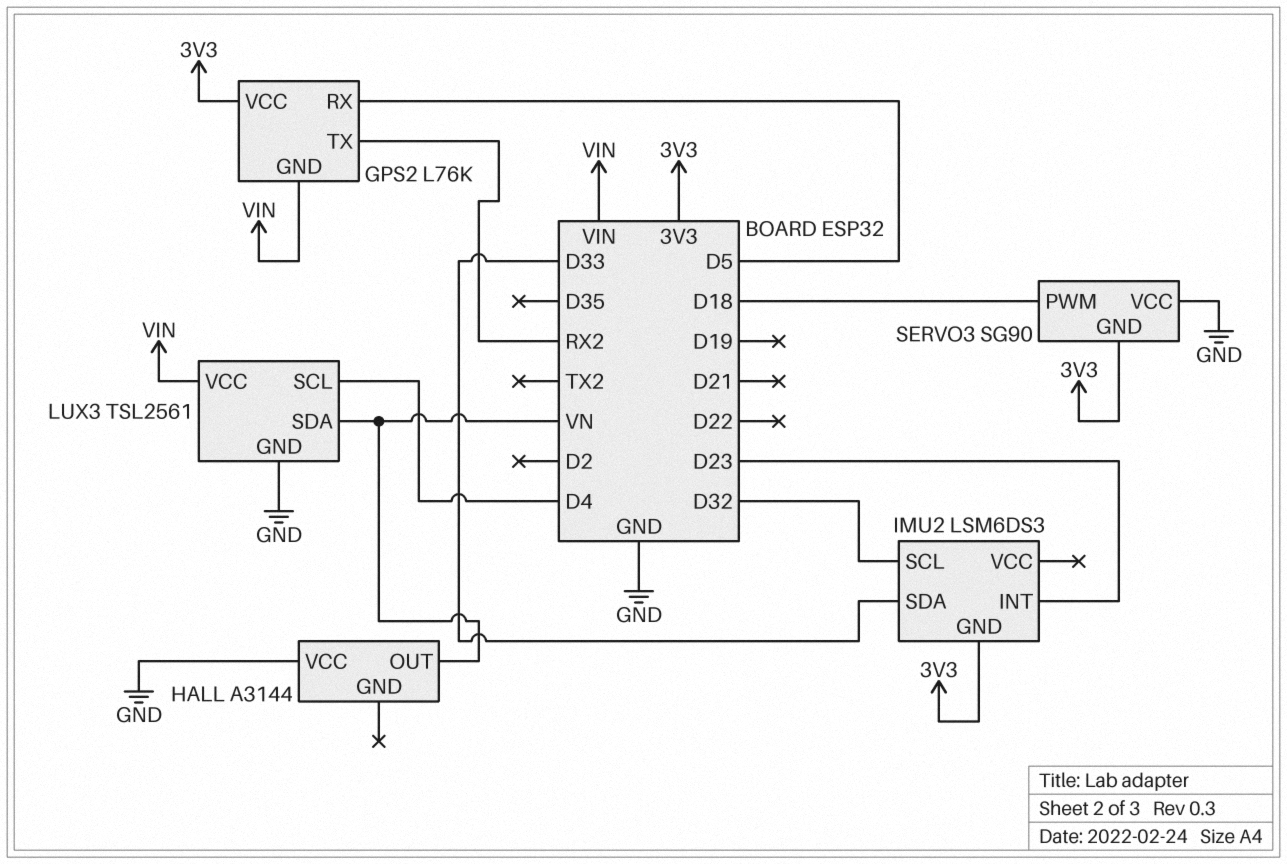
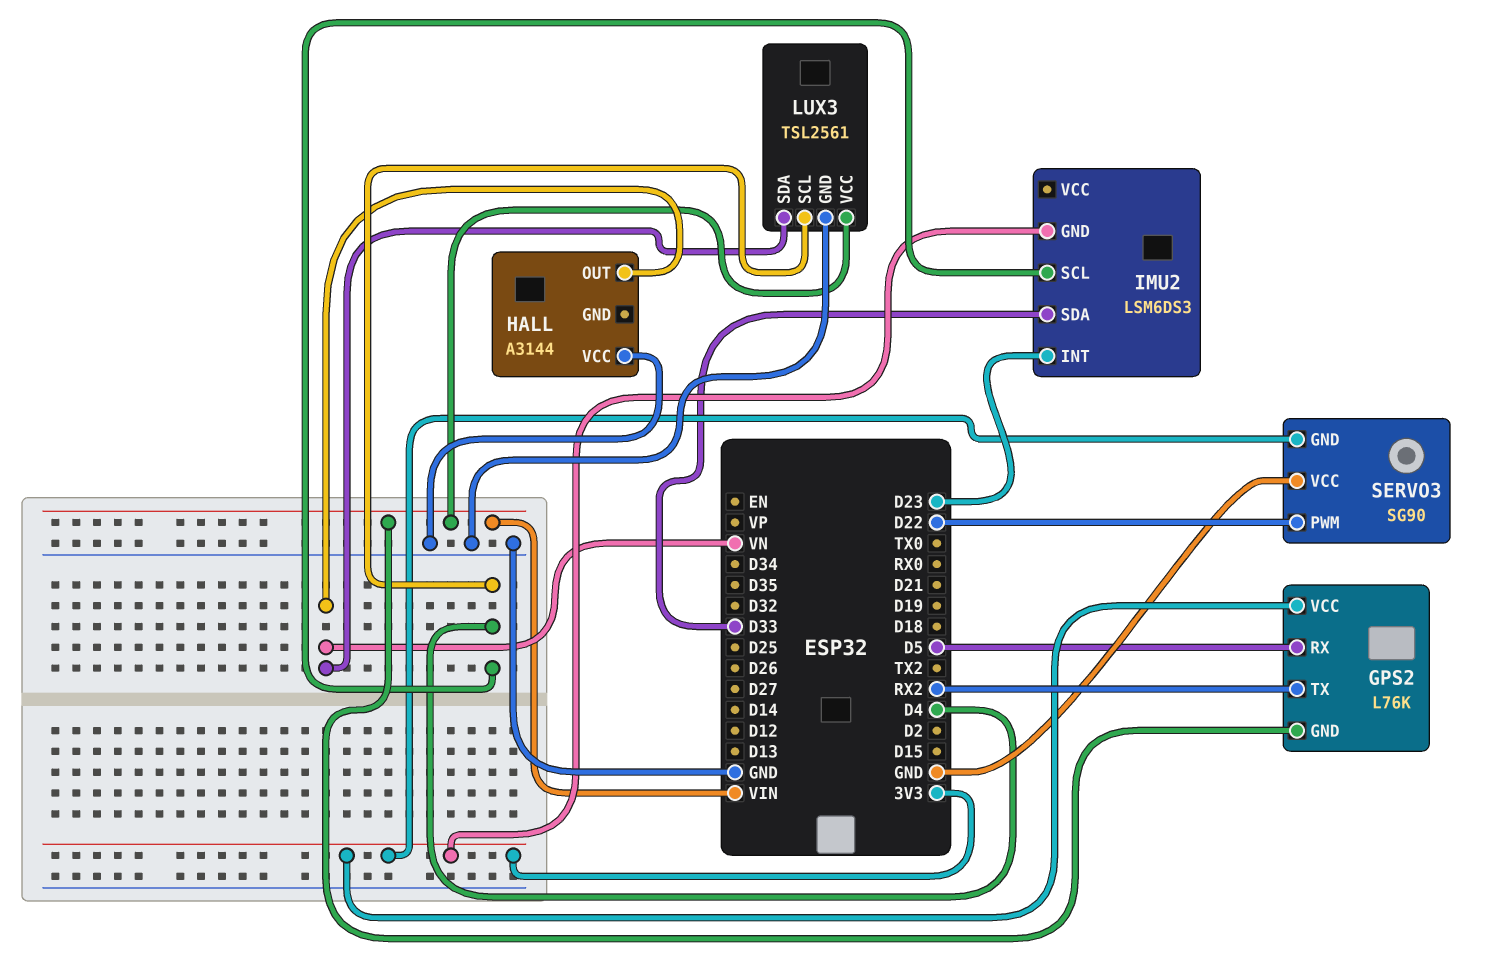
IMU2 pin SCL: D32 -> D4
SERVO3 pin PWM: D18 -> D22

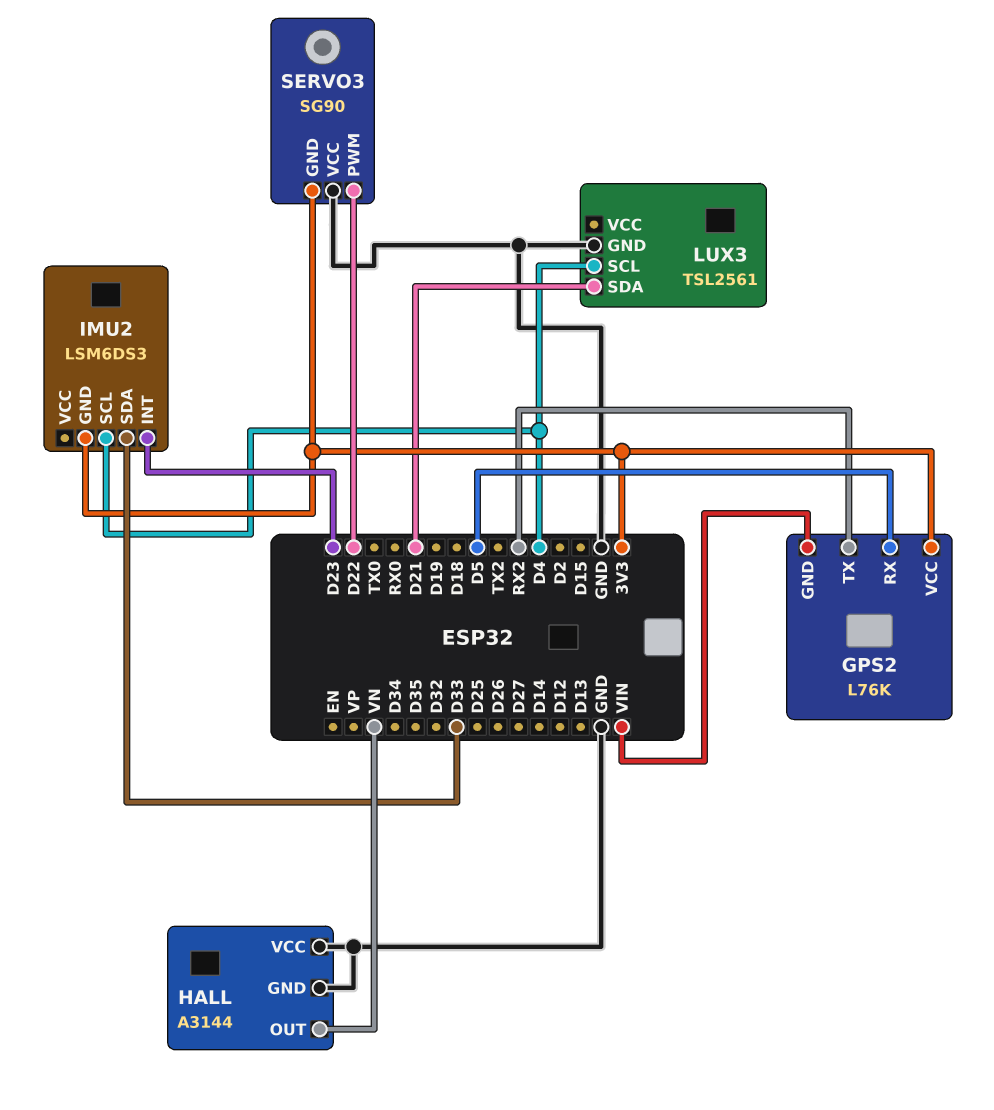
HALL pin GND: none -> GND
LUX3 pin SDA: VN -> D21
LUX3 pin VCC: VIN -> none

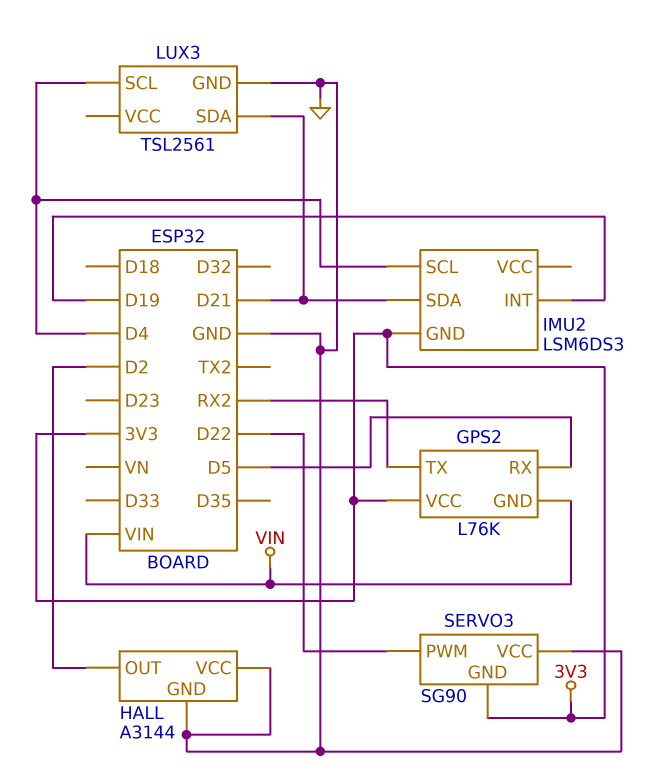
HALL pin OUT: VN -> D2
IMU2 pin INT: D23 -> D19
IMU2 pin SDA: D33 -> D21

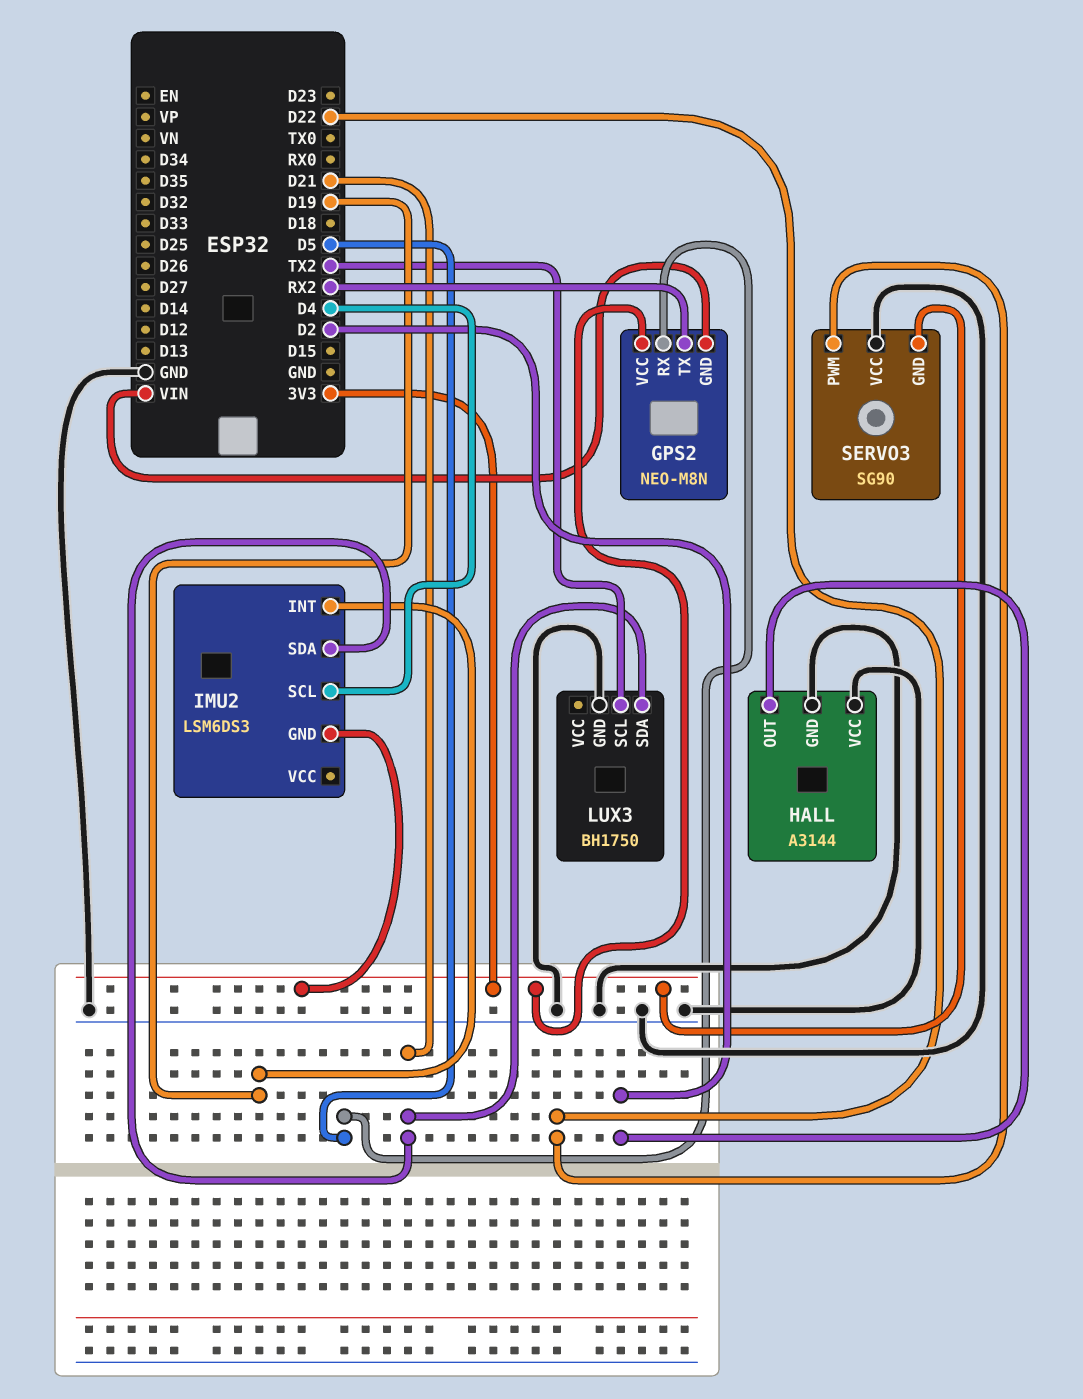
GPS2: L76K -> NEO-M8N
LUX3: TSL2561 -> BH1750
LUX3 pin SCL: D4 -> TX2

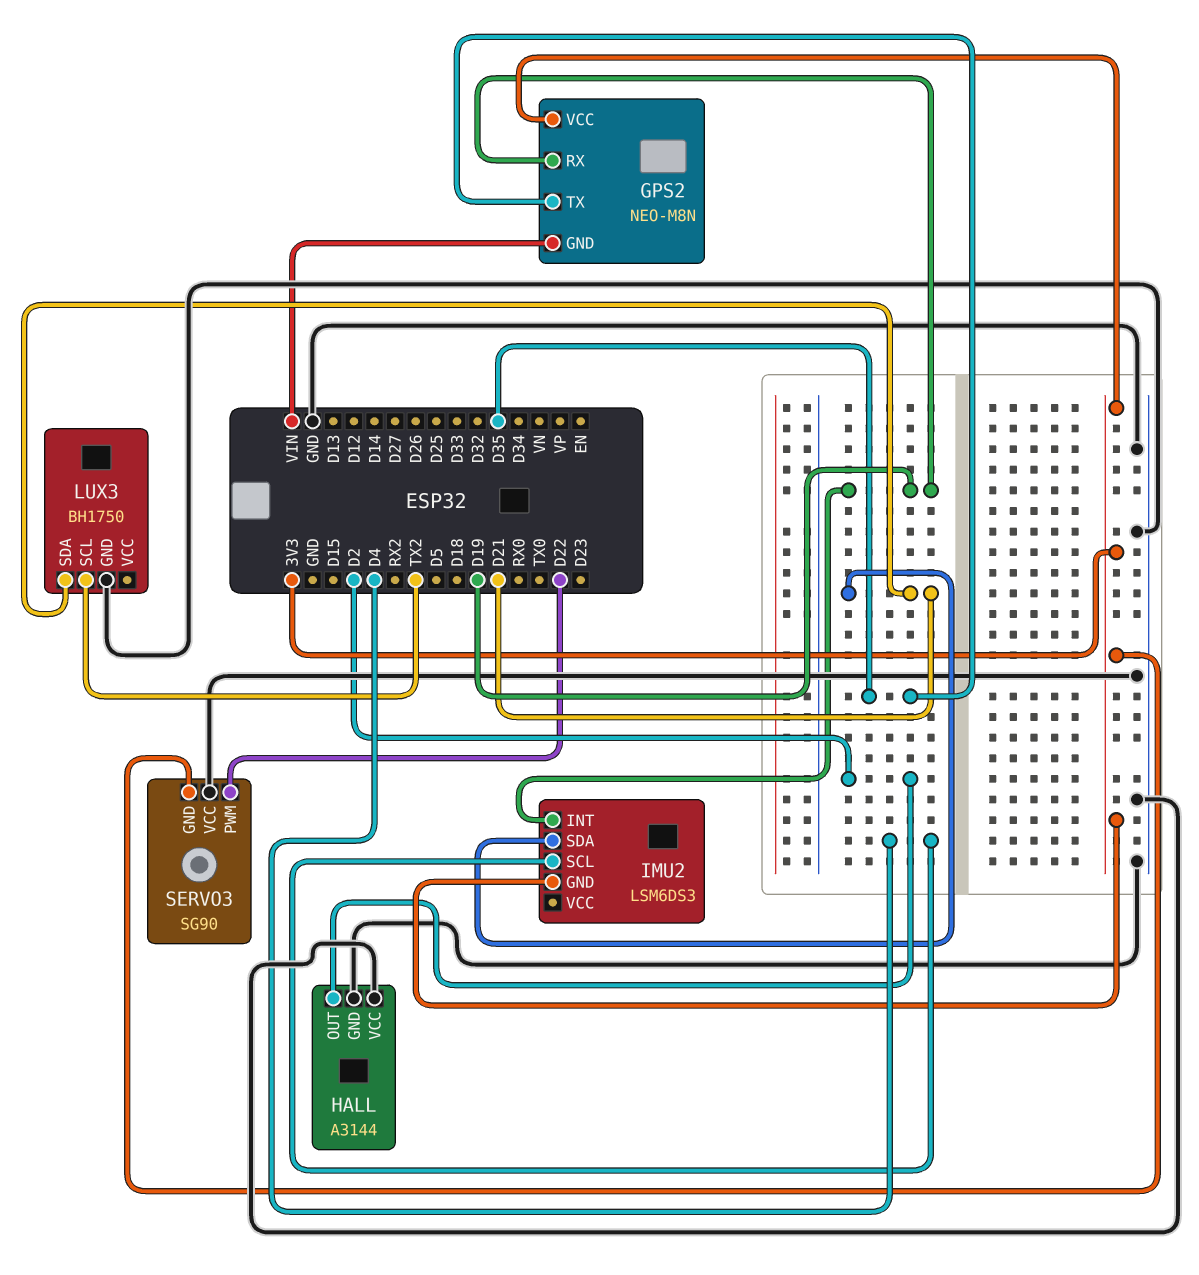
GPS2 pin RX: D5 -> D19
GPS2 pin TX: RX2 -> D35

